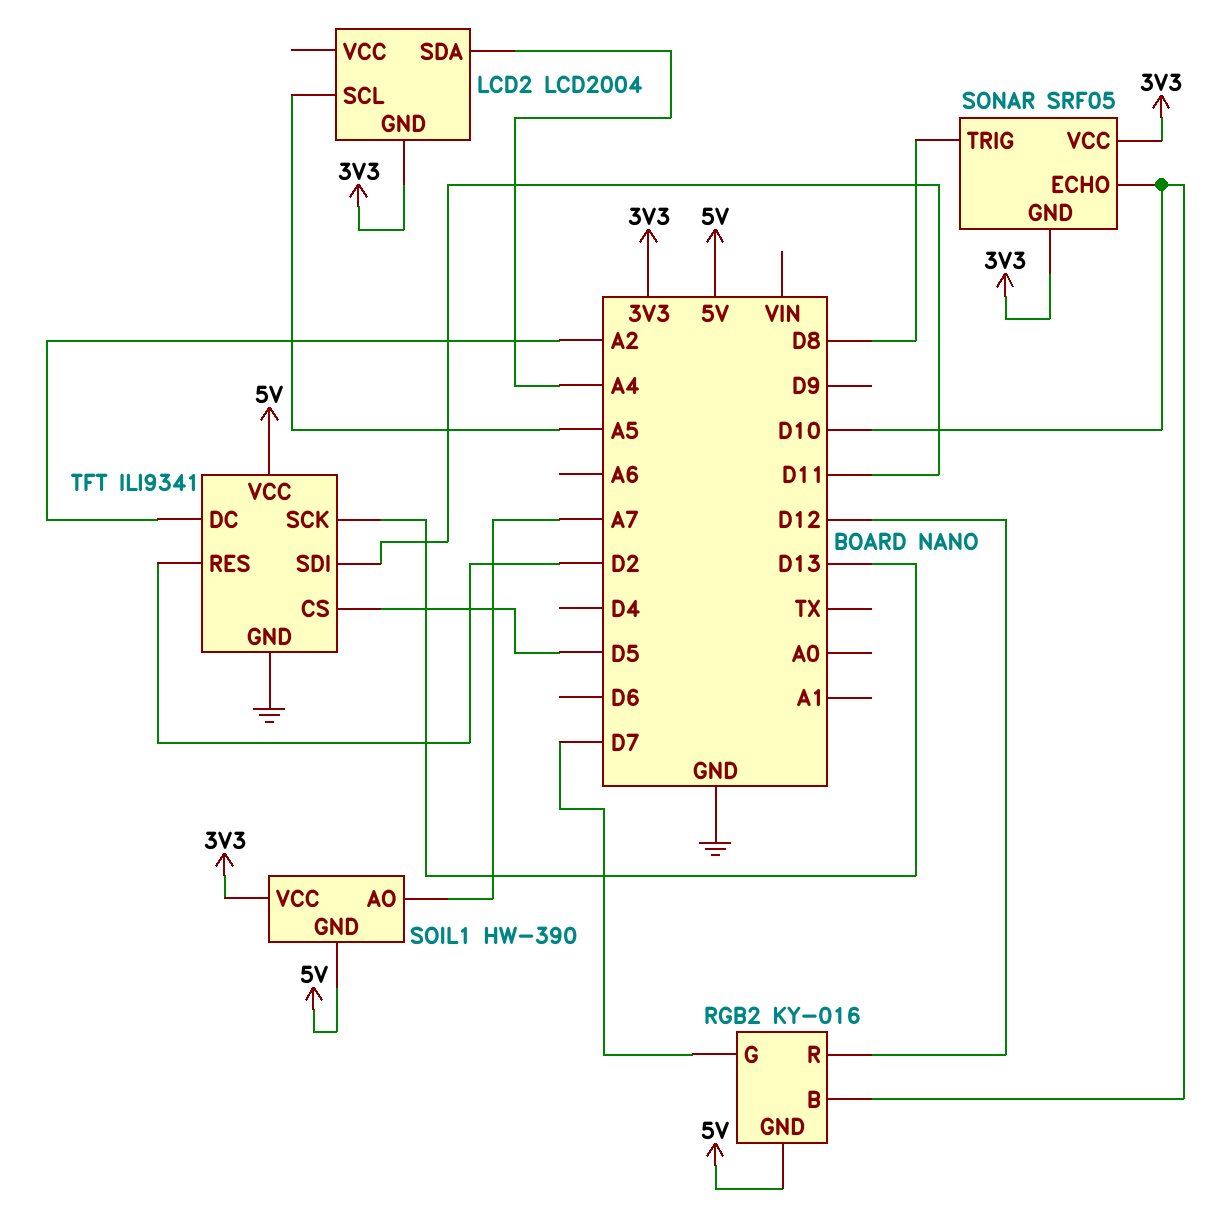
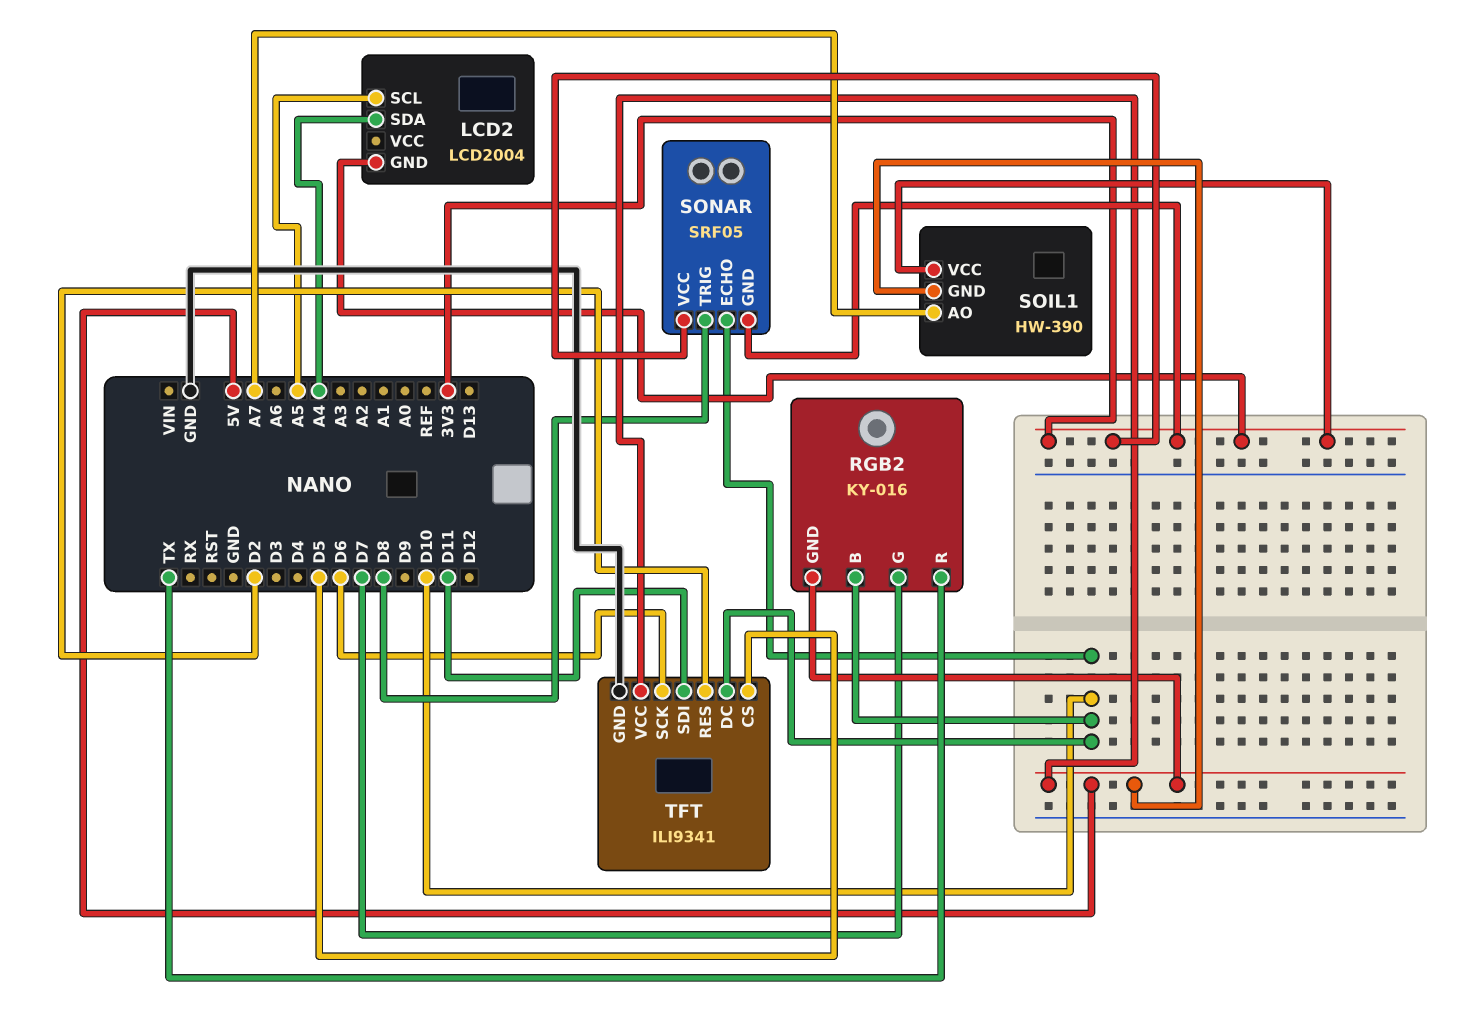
RGB2 pin R: D12 -> TX
TFT pin DC: A2 -> D10
TFT pin SCK: D13 -> D6

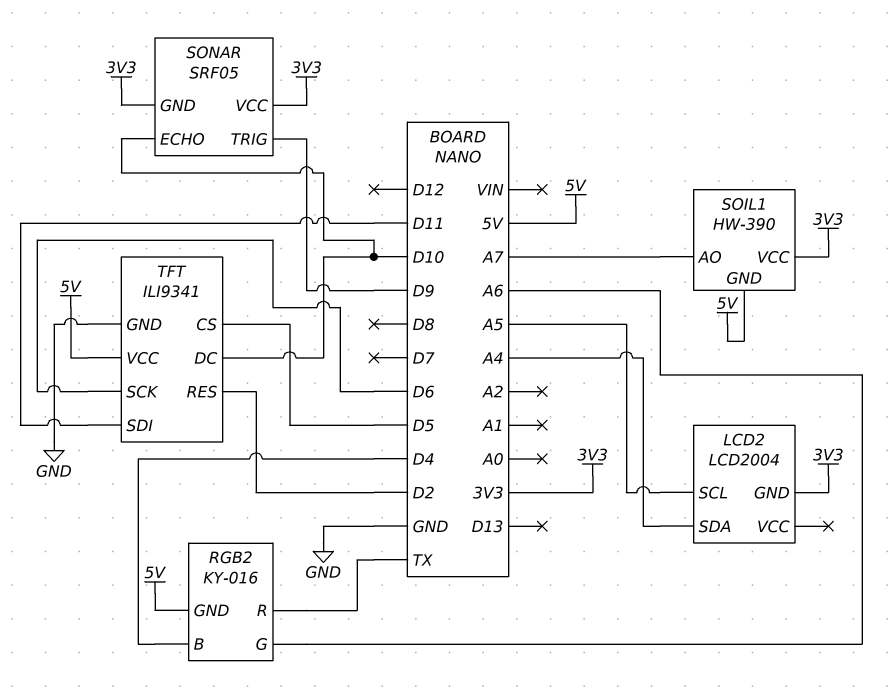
RGB2 pin B: D10 -> D4
RGB2 pin G: D7 -> A6
SONAR pin TRIG: D8 -> D9

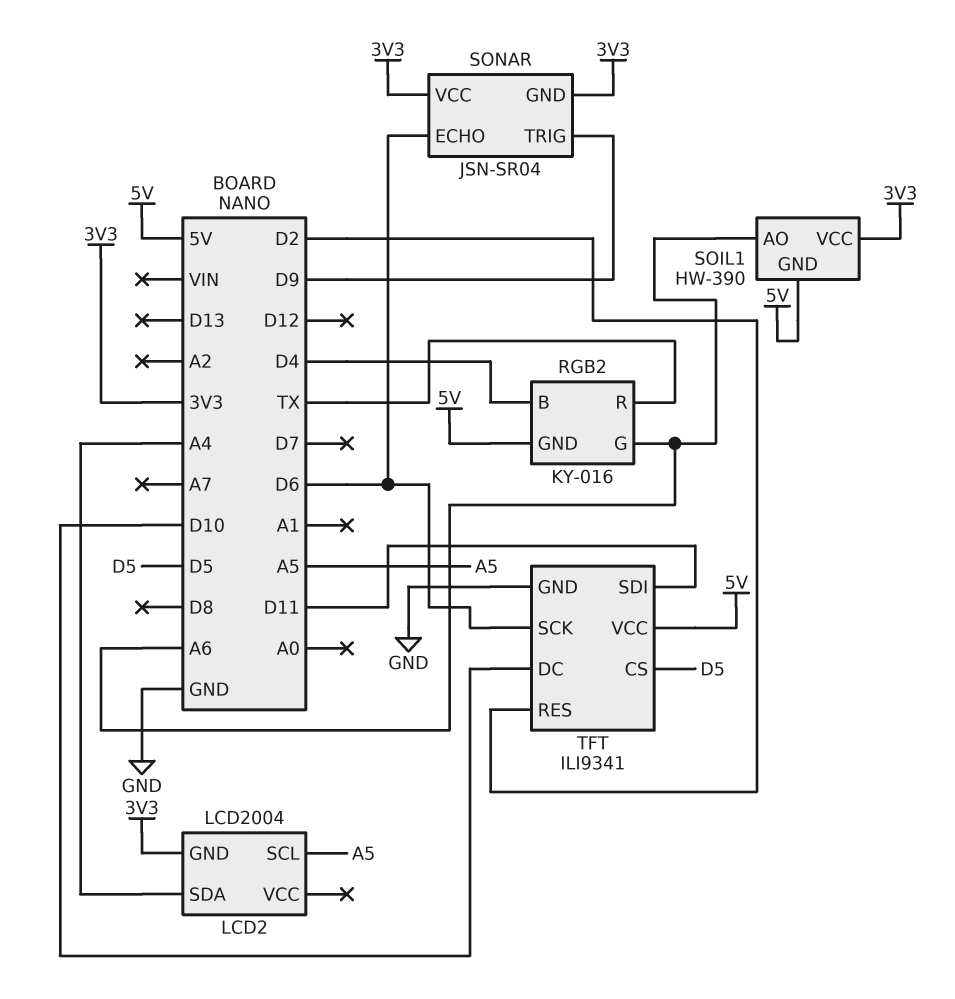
SOIL1 pin AO: A7 -> A6
SONAR: SRF05 -> JSN-SR04
SONAR pin ECHO: D10 -> D6

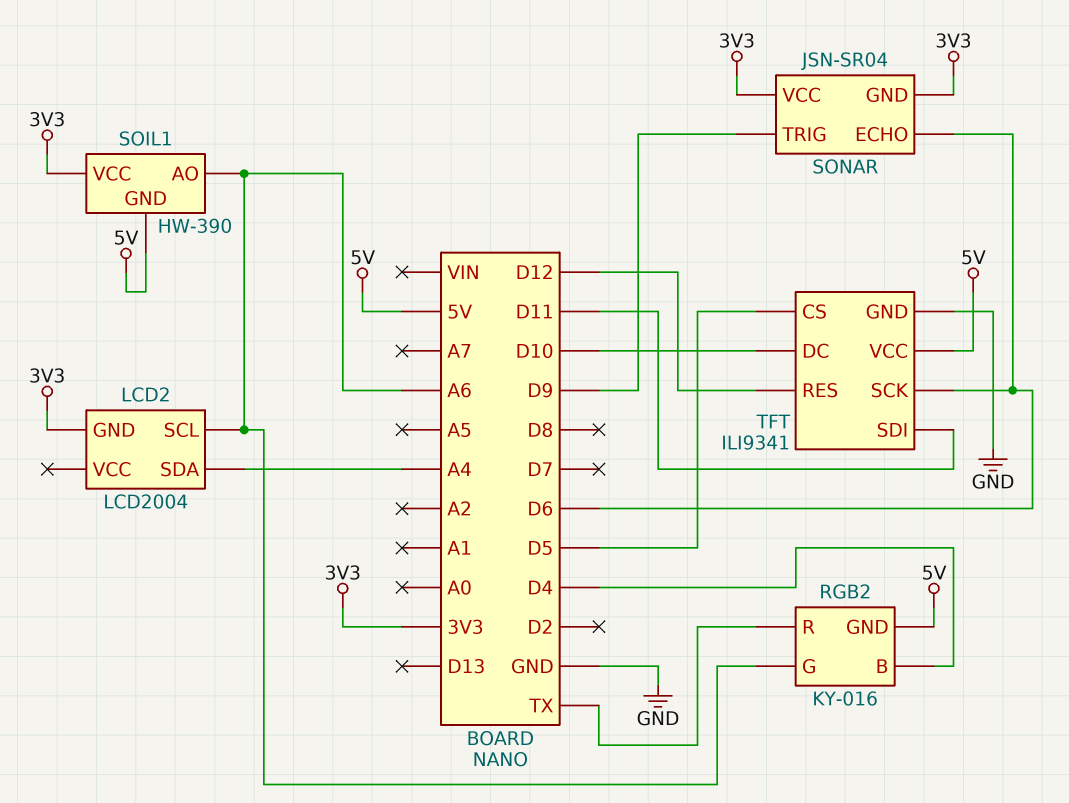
LCD2 pin SCL: A5 -> A6
TFT pin RES: D2 -> D12

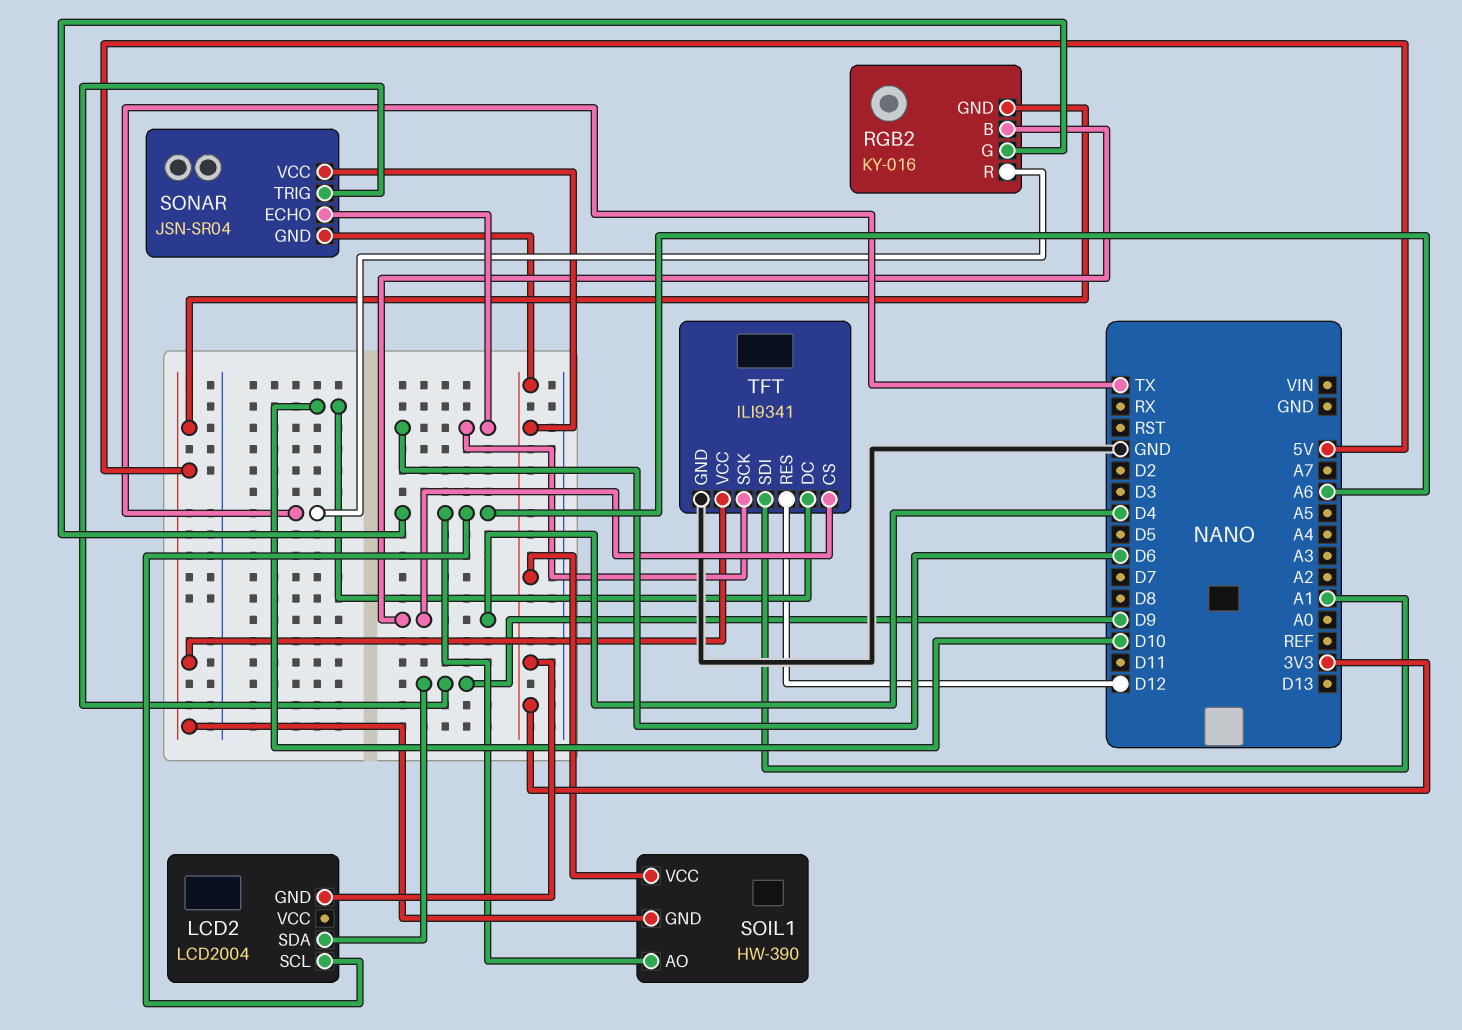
LCD2 pin SDA: A4 -> D9
TFT pin CS: D5 -> D4
TFT pin SDI: D11 -> A1

